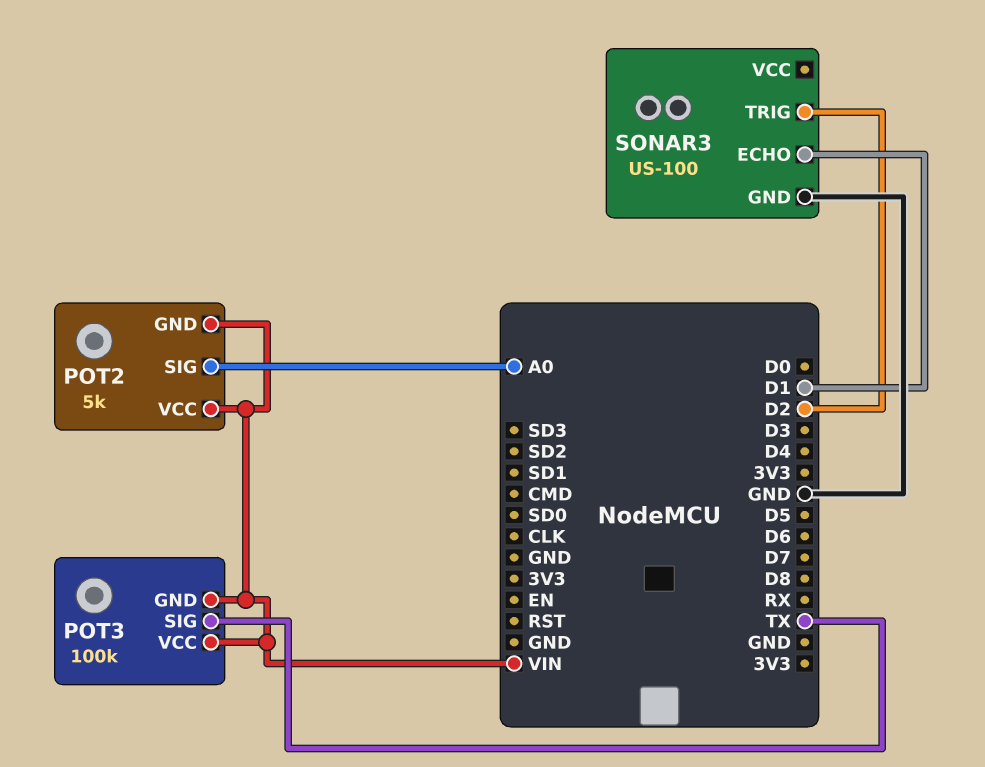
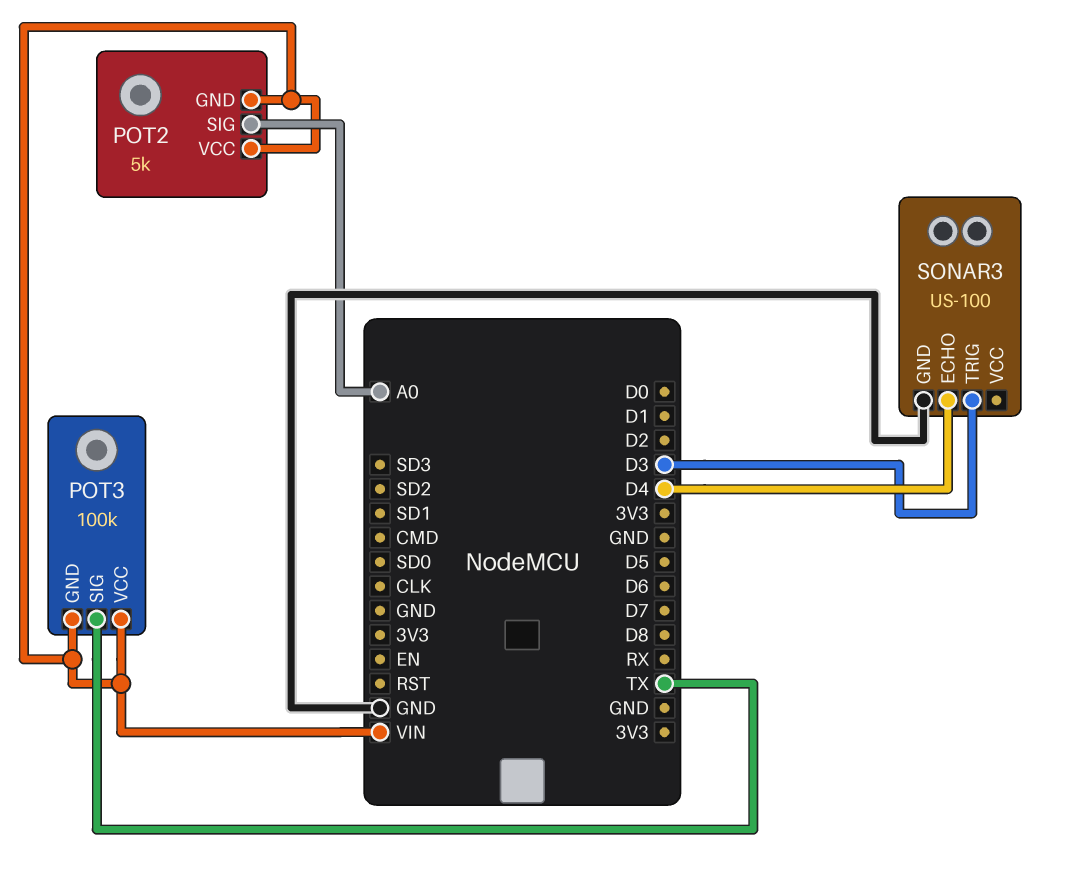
SONAR3 pin ECHO: D1 -> D4
SONAR3 pin TRIG: D2 -> D3

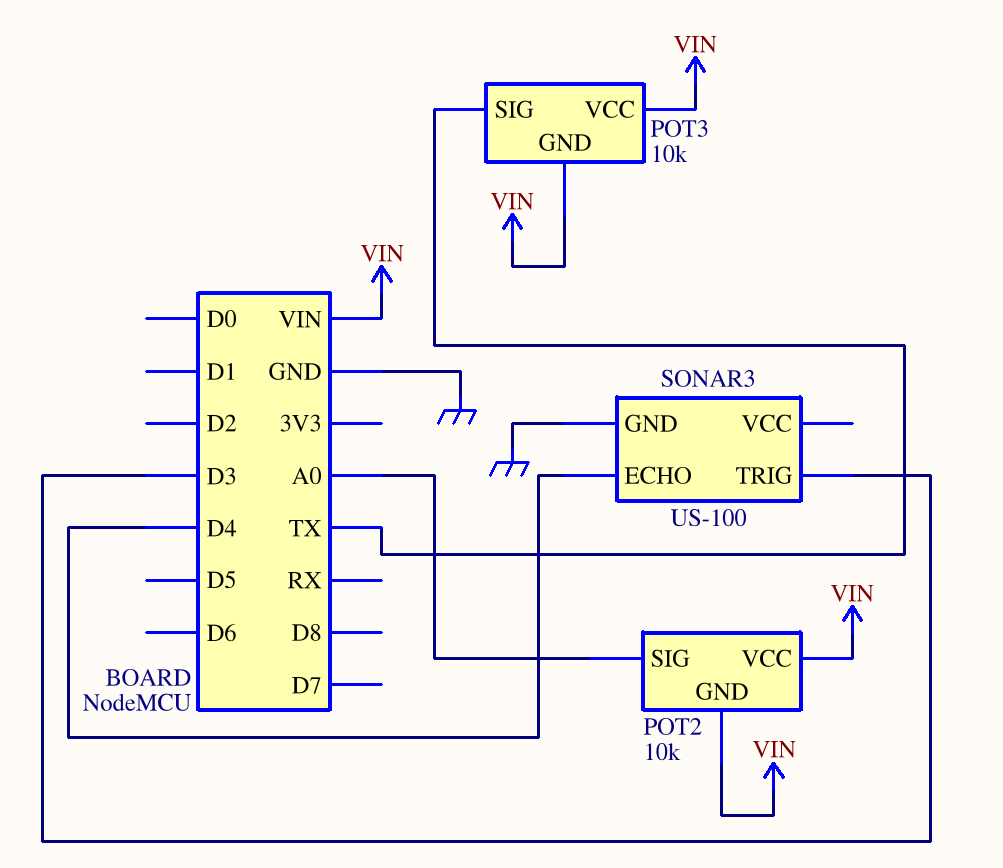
POT2: 5k -> 10k
POT3: 100k -> 10k

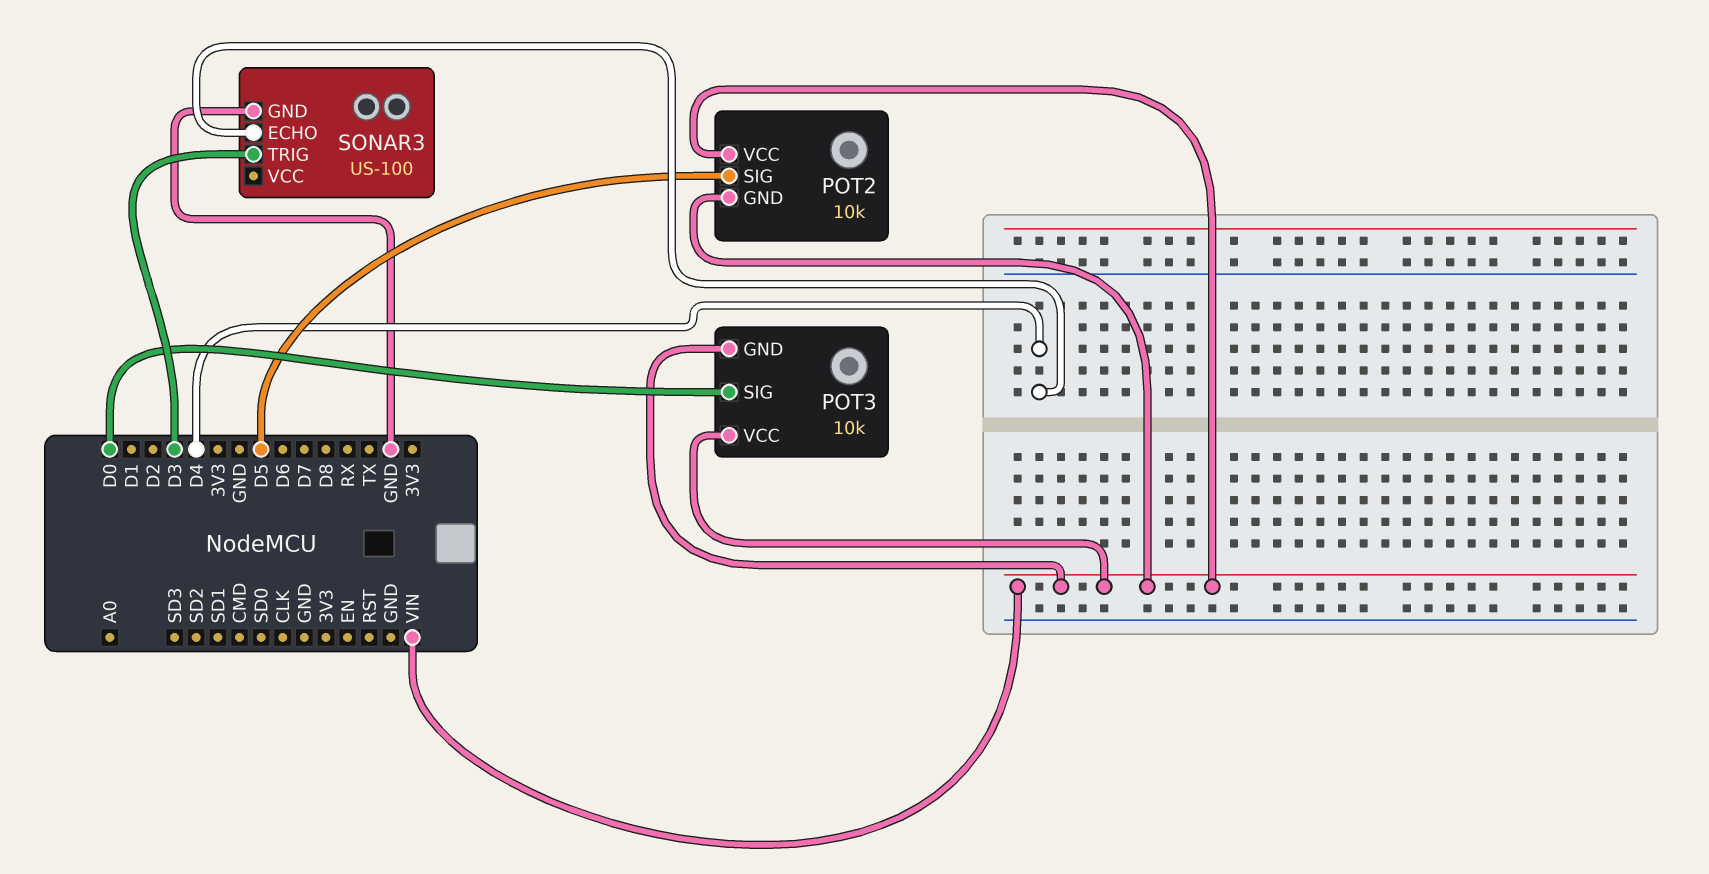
POT2 pin SIG: A0 -> D5
POT3 pin SIG: TX -> D0

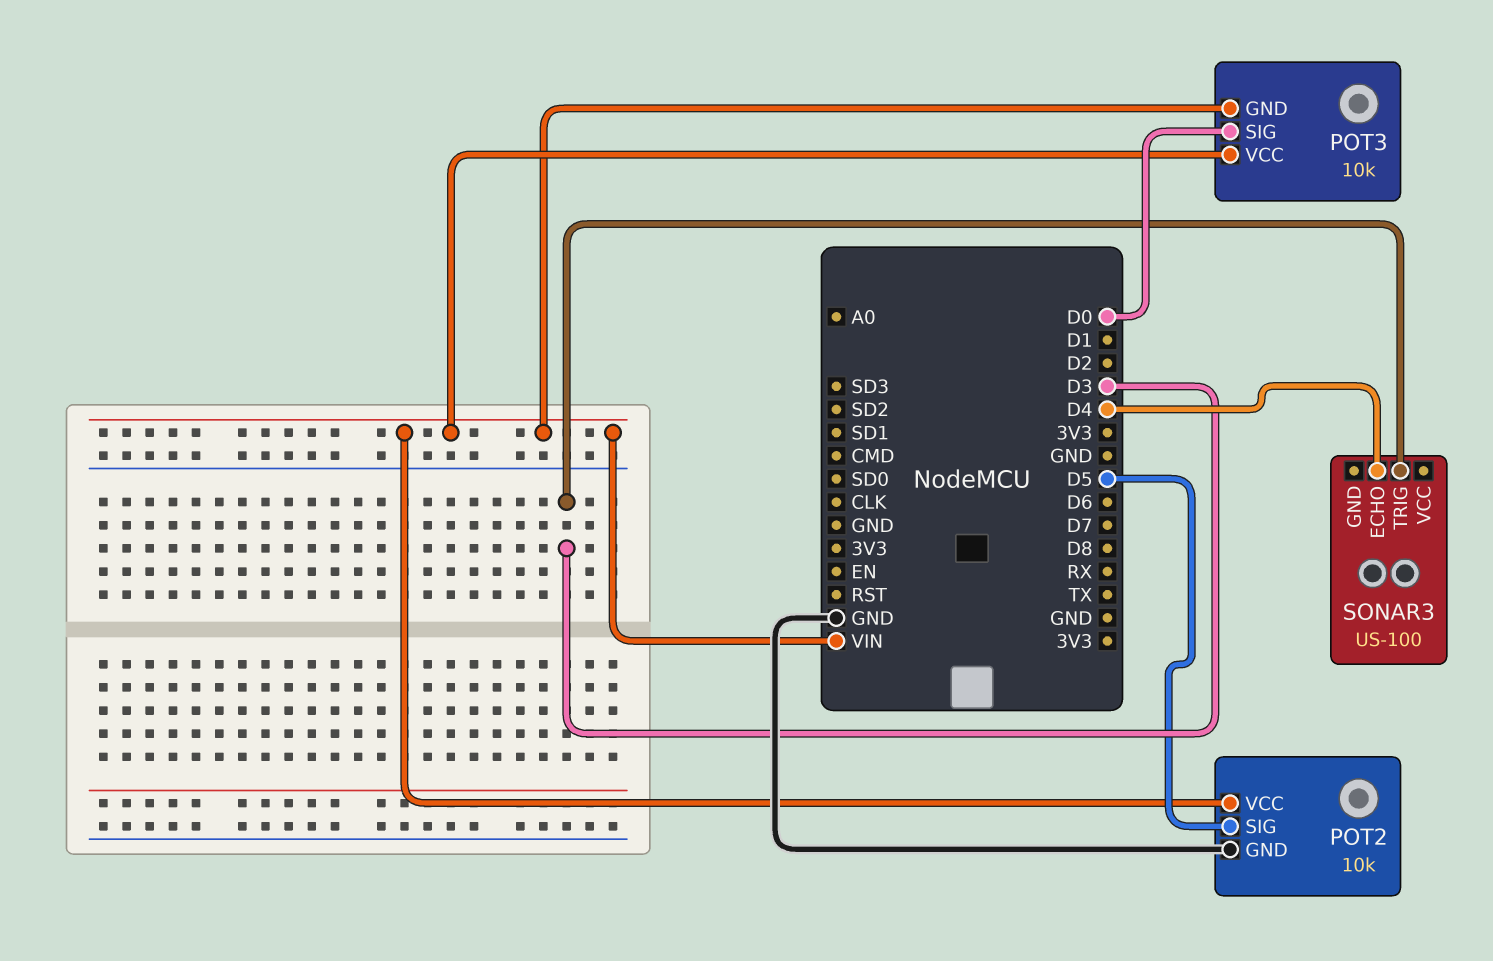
POT2 pin GND: VIN -> GND
SONAR3 pin GND: GND -> none

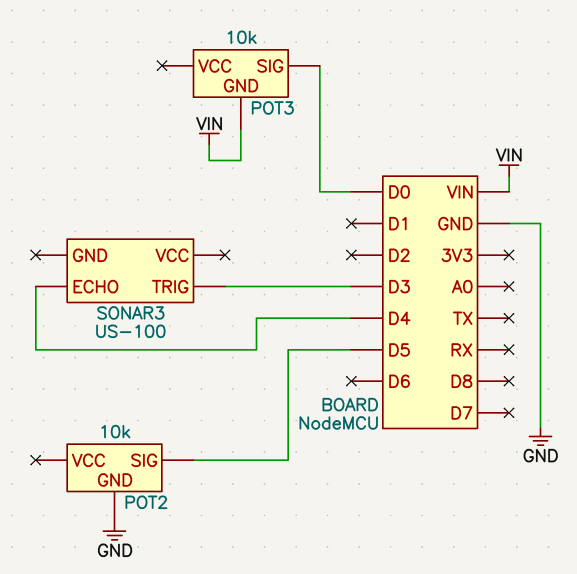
POT2 pin VCC: VIN -> none
POT3 pin VCC: VIN -> none

